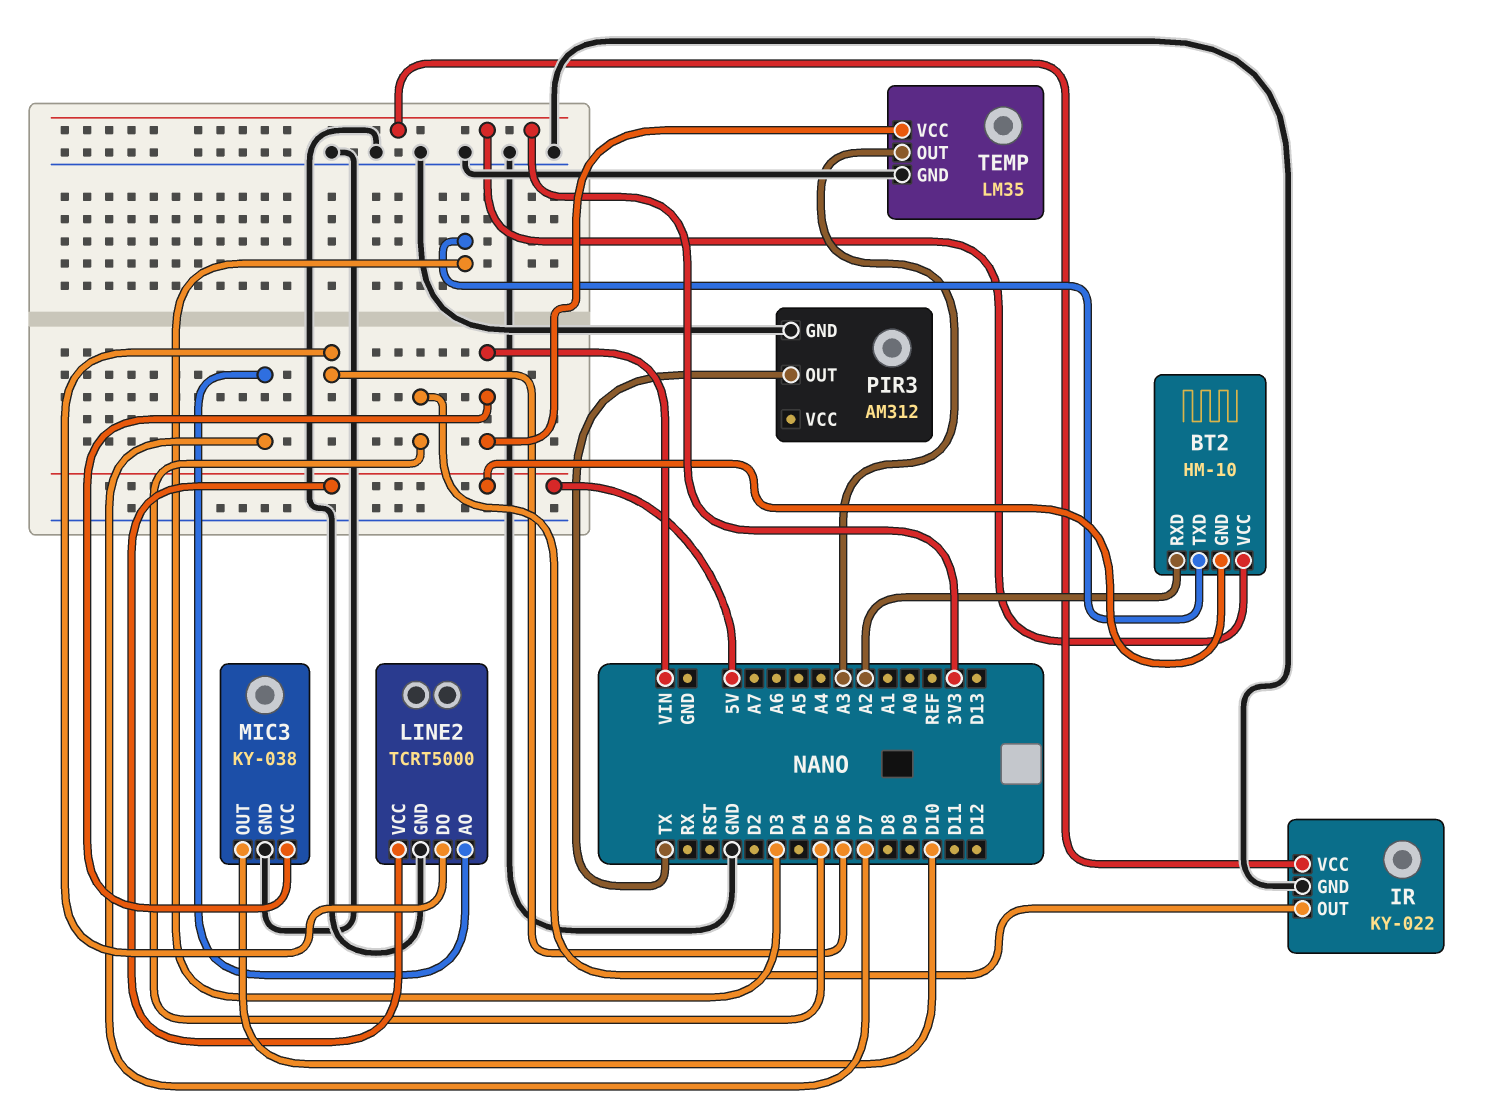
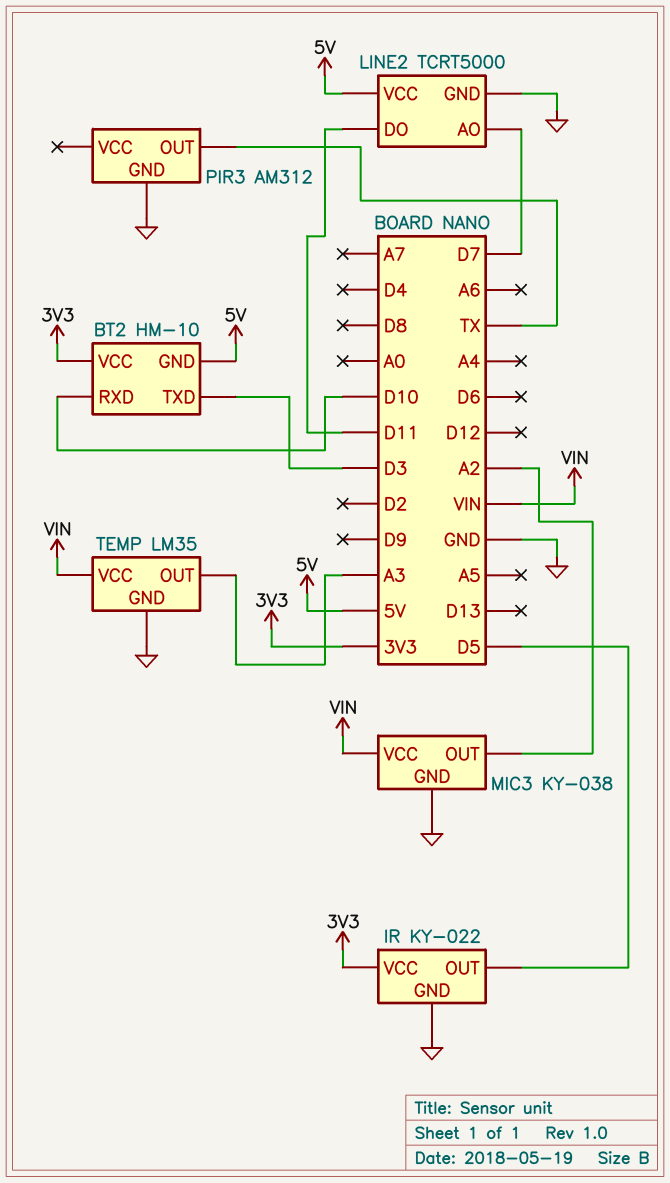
BT2 pin RXD: A2 -> D10
LINE2 pin DO: D6 -> D11
MIC3 pin OUT: D10 -> A2

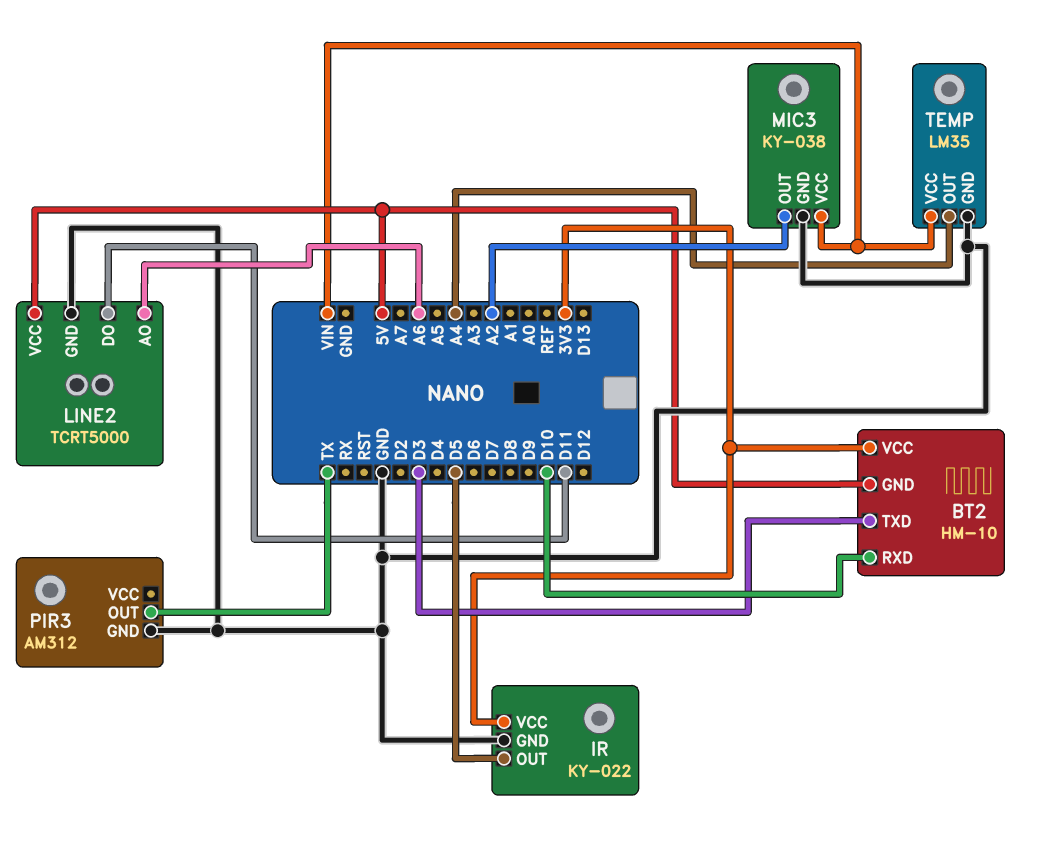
LINE2 pin AO: D7 -> A6
TEMP pin OUT: A3 -> A4

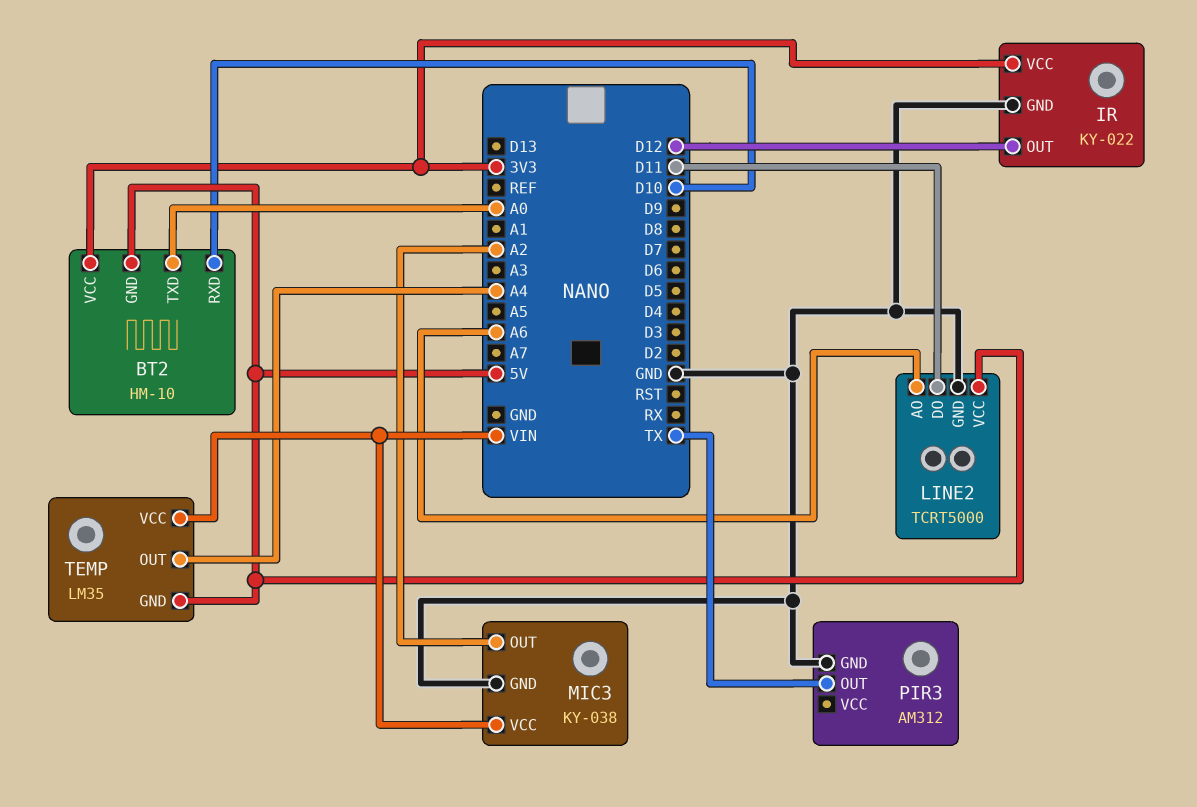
BT2 pin TXD: D3 -> A0
IR pin OUT: D5 -> D12
TEMP pin GND: GND -> 5V

